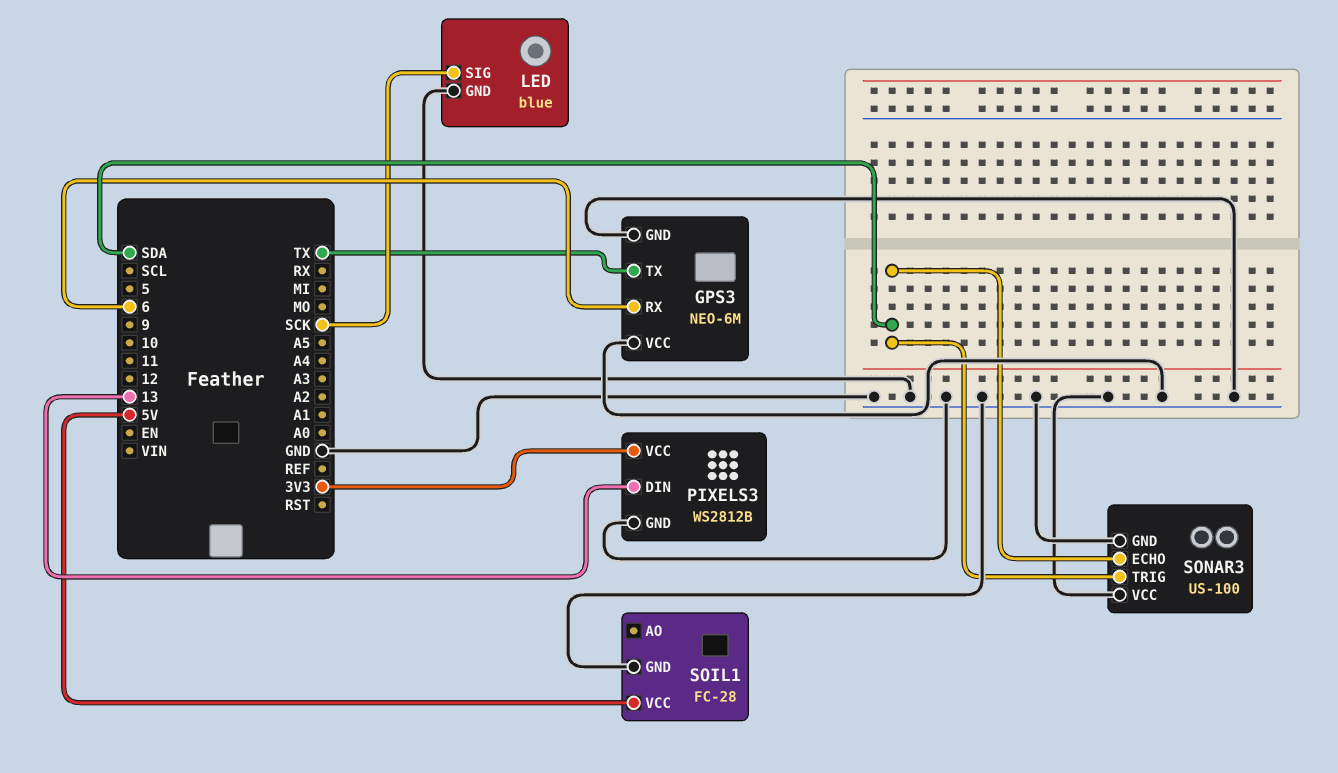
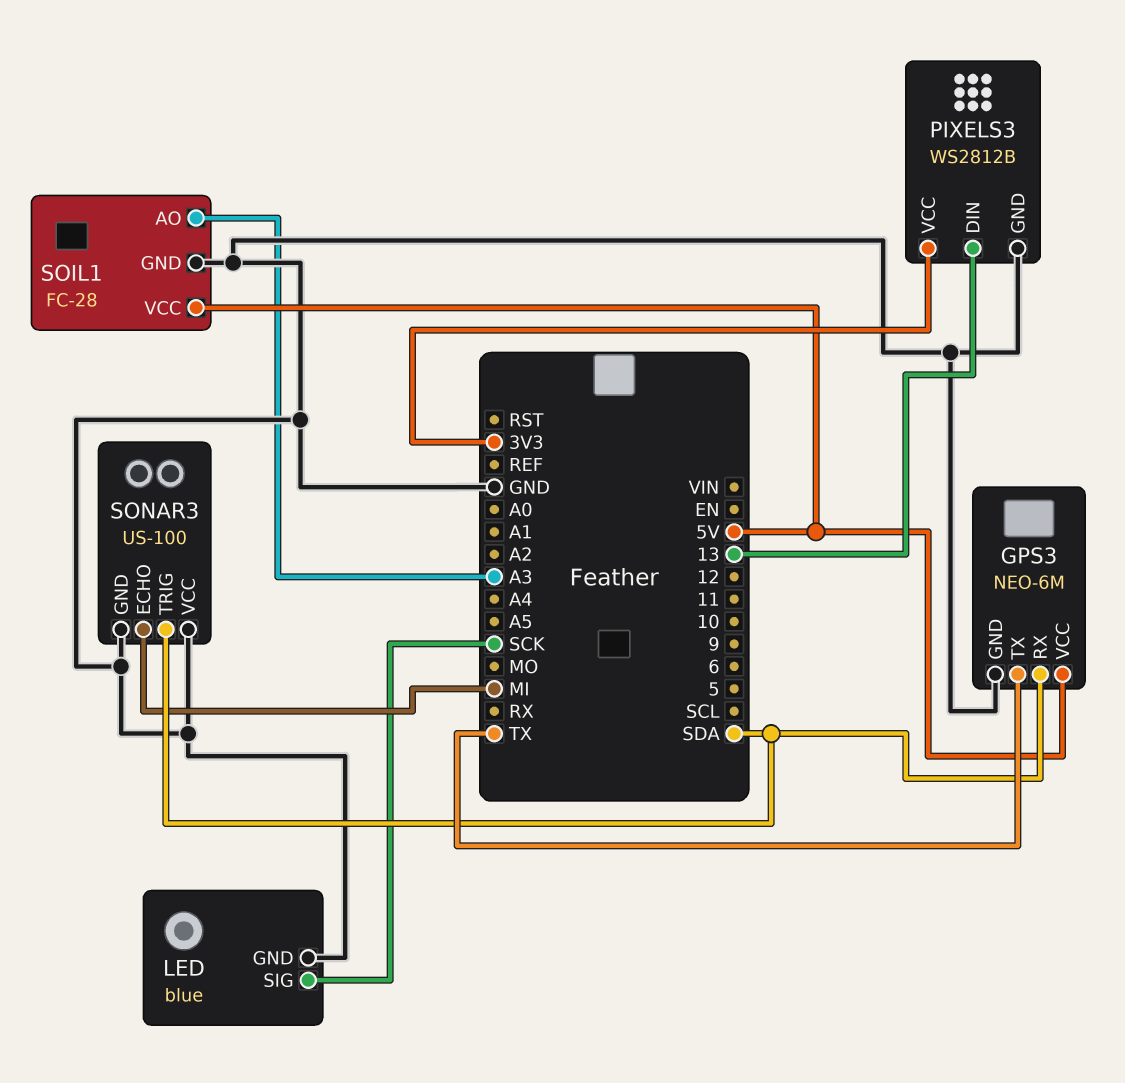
GPS3 pin RX: 6 -> SDA
GPS3 pin VCC: GND -> 5V
SOIL1 pin AO: none -> A3
SONAR3 pin ECHO: SDA -> MI

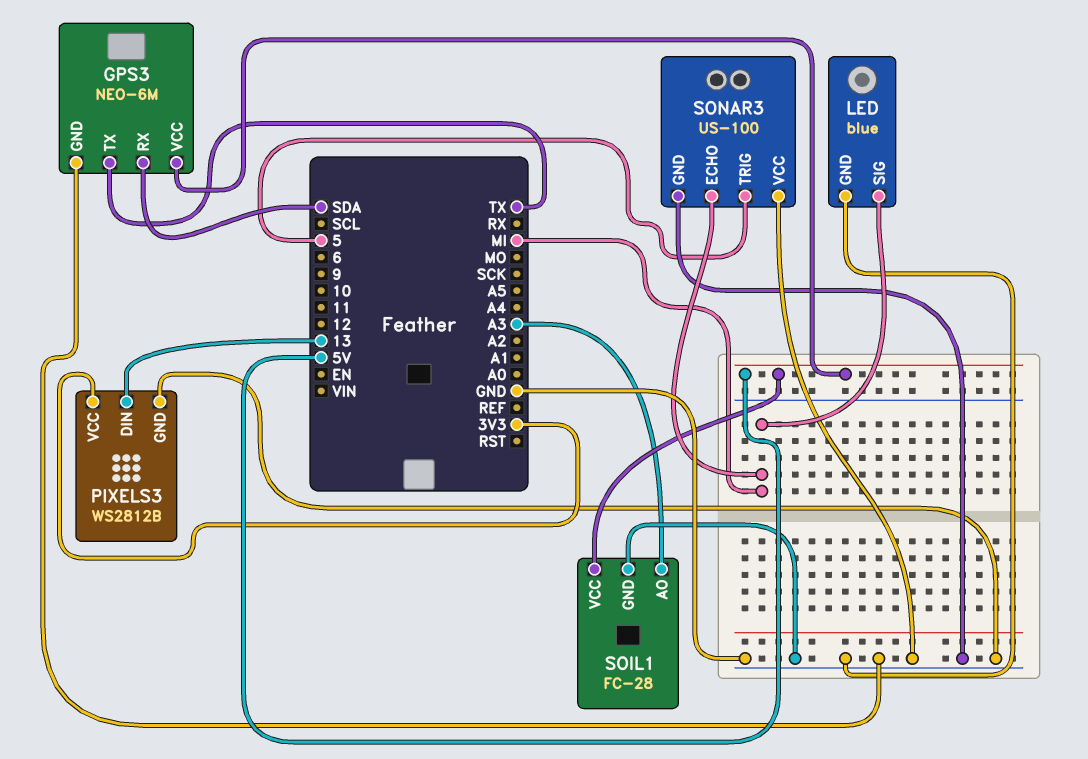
LED pin SIG: SCK -> MI
SONAR3 pin TRIG: SDA -> 5

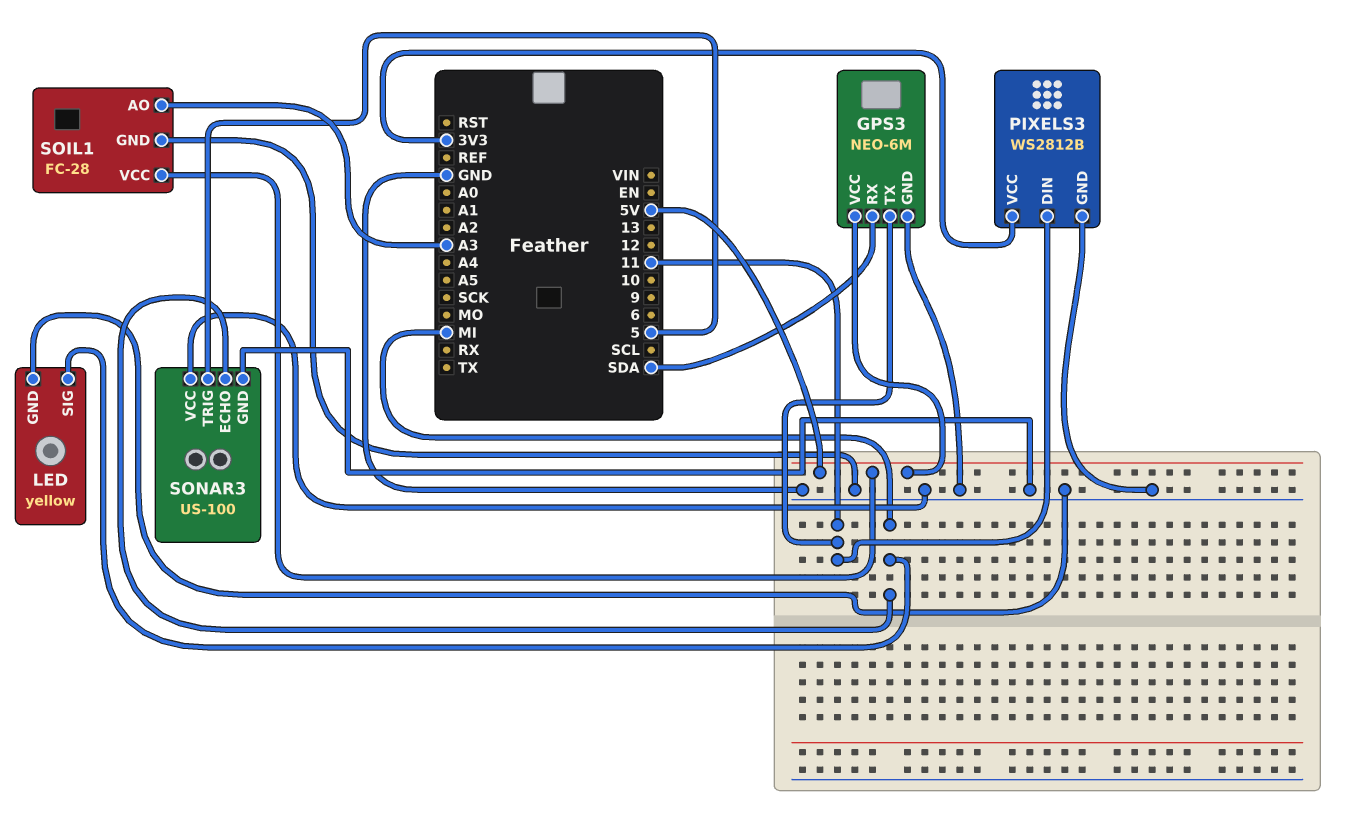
GPS3 pin TX: TX -> 11
LED: blue -> yellow
PIXELS3 pin DIN: 13 -> 11

